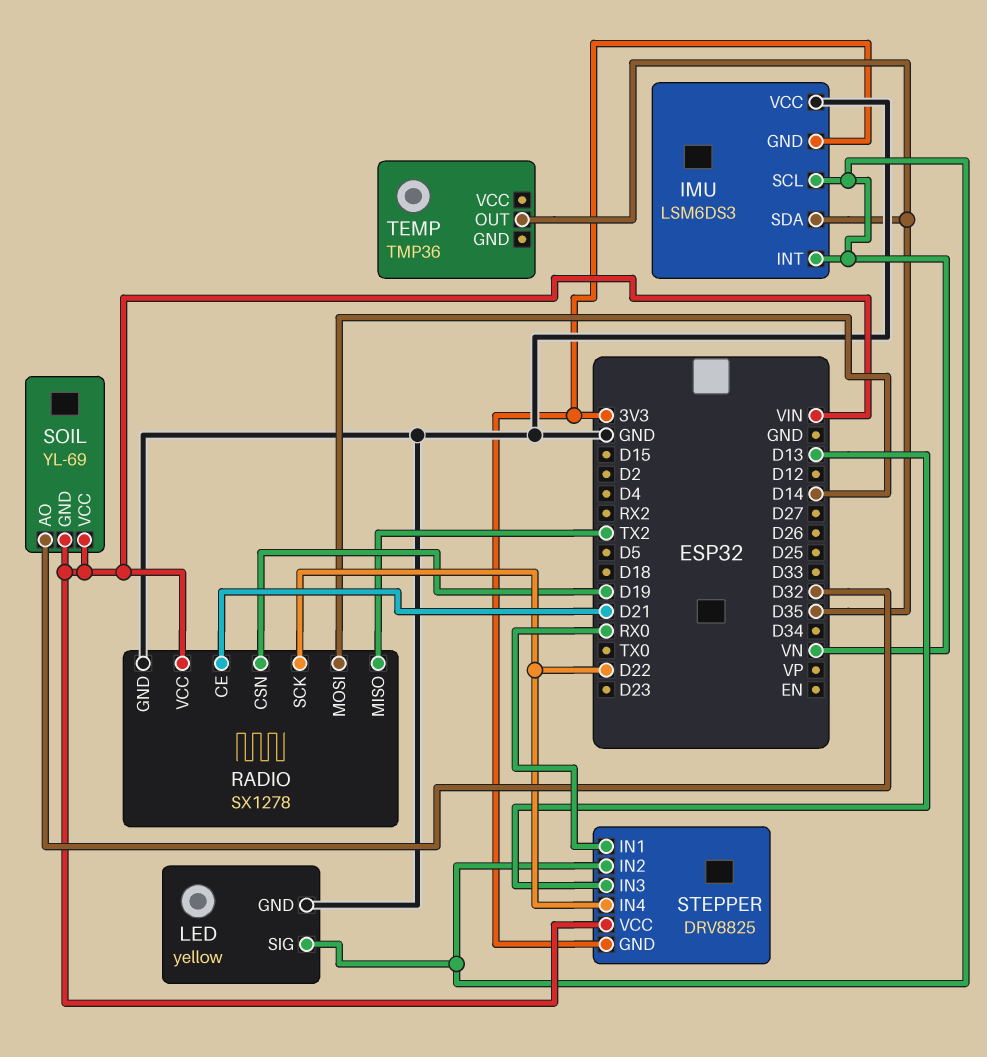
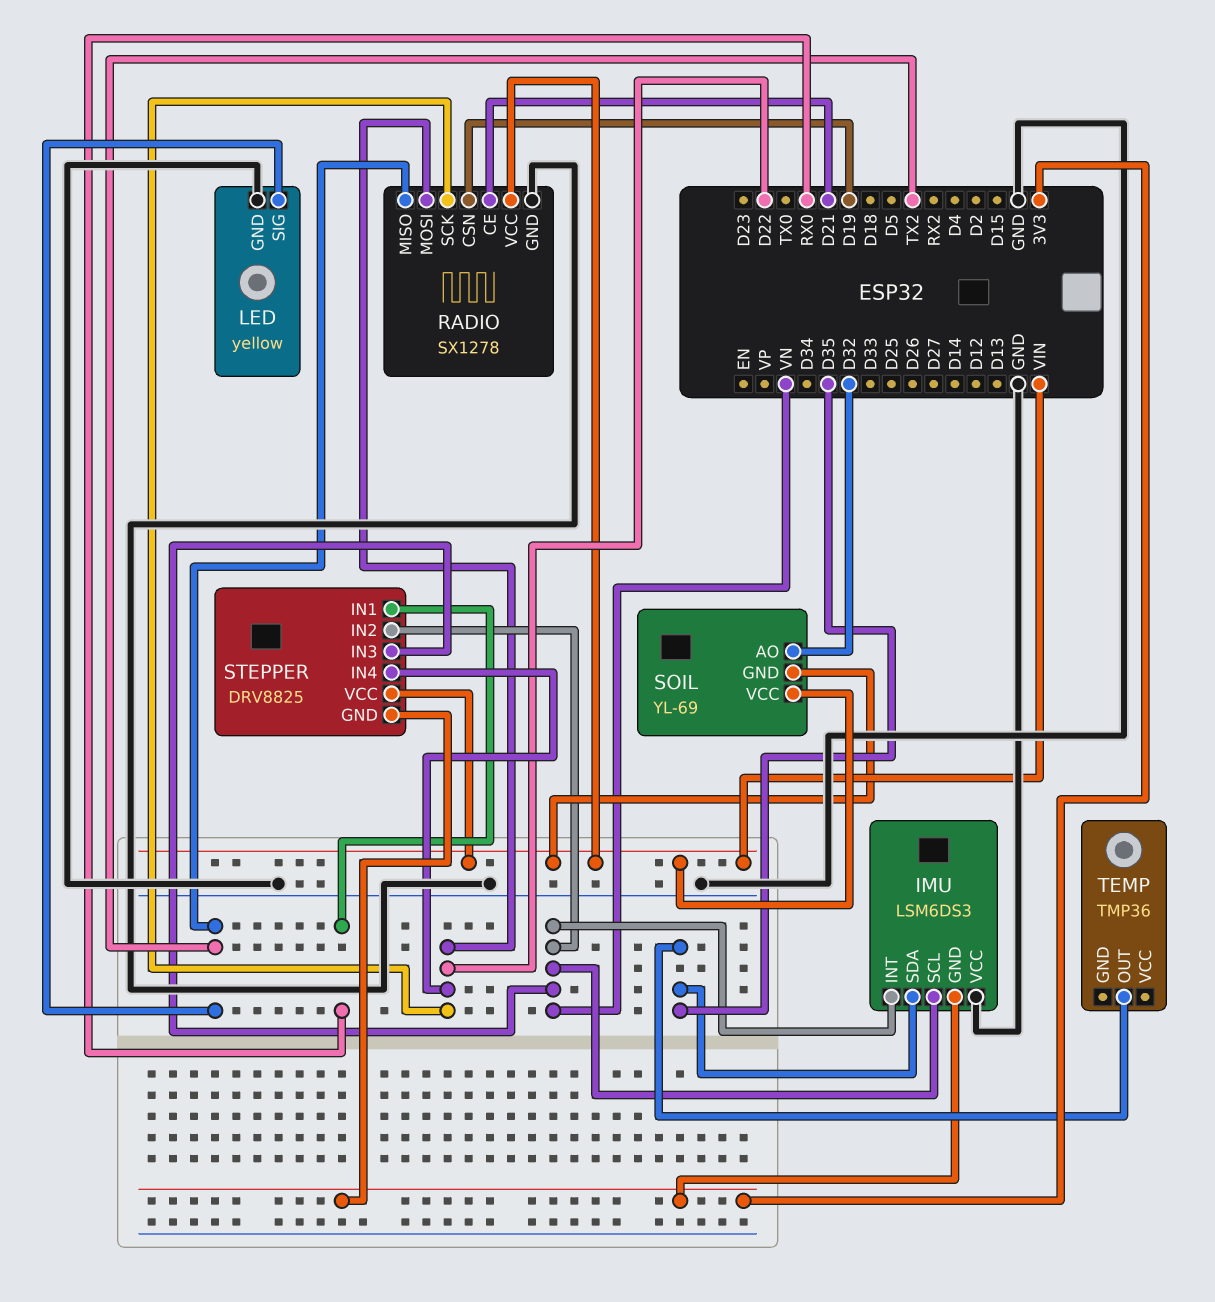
LED pin SIG: VN -> TX2
RADIO pin MOSI: D14 -> D22
STEPPER pin IN3: D13 -> VN

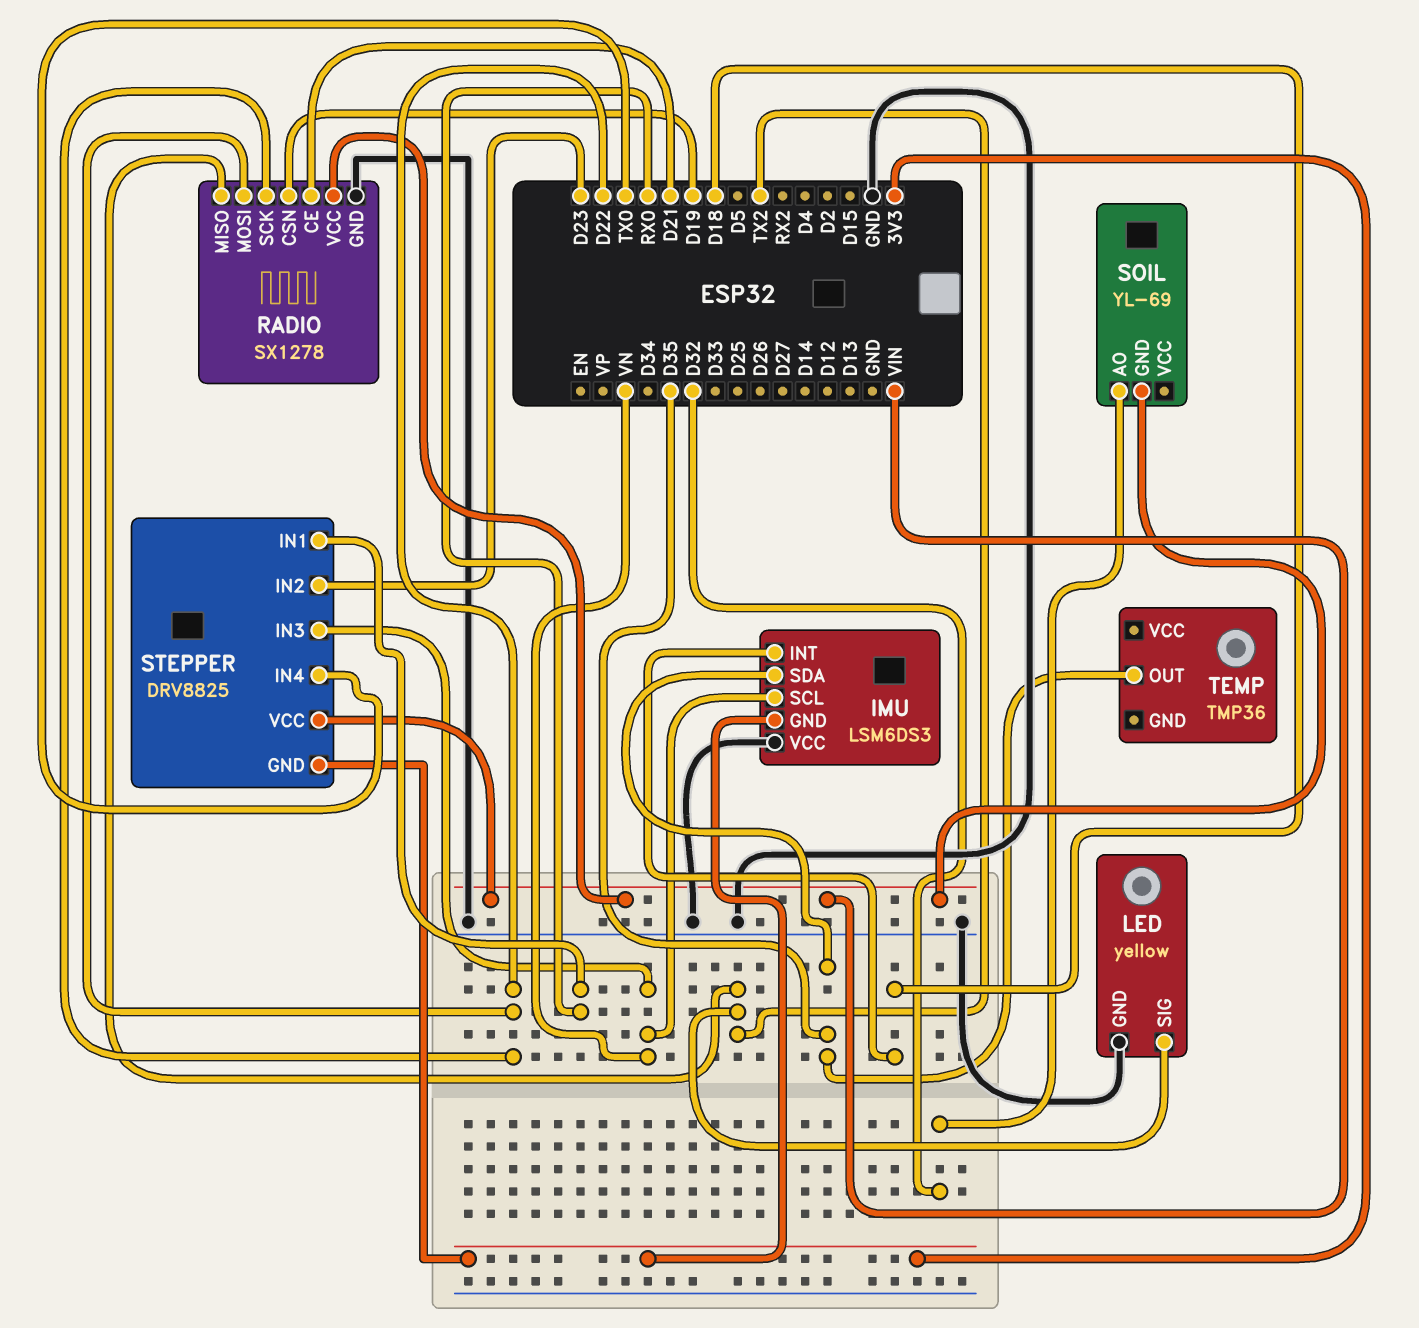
IMU pin INT: VN -> D18
SOIL pin VCC: VIN -> none
STEPPER pin IN2: VN -> D23
STEPPER pin IN4: D22 -> TX0

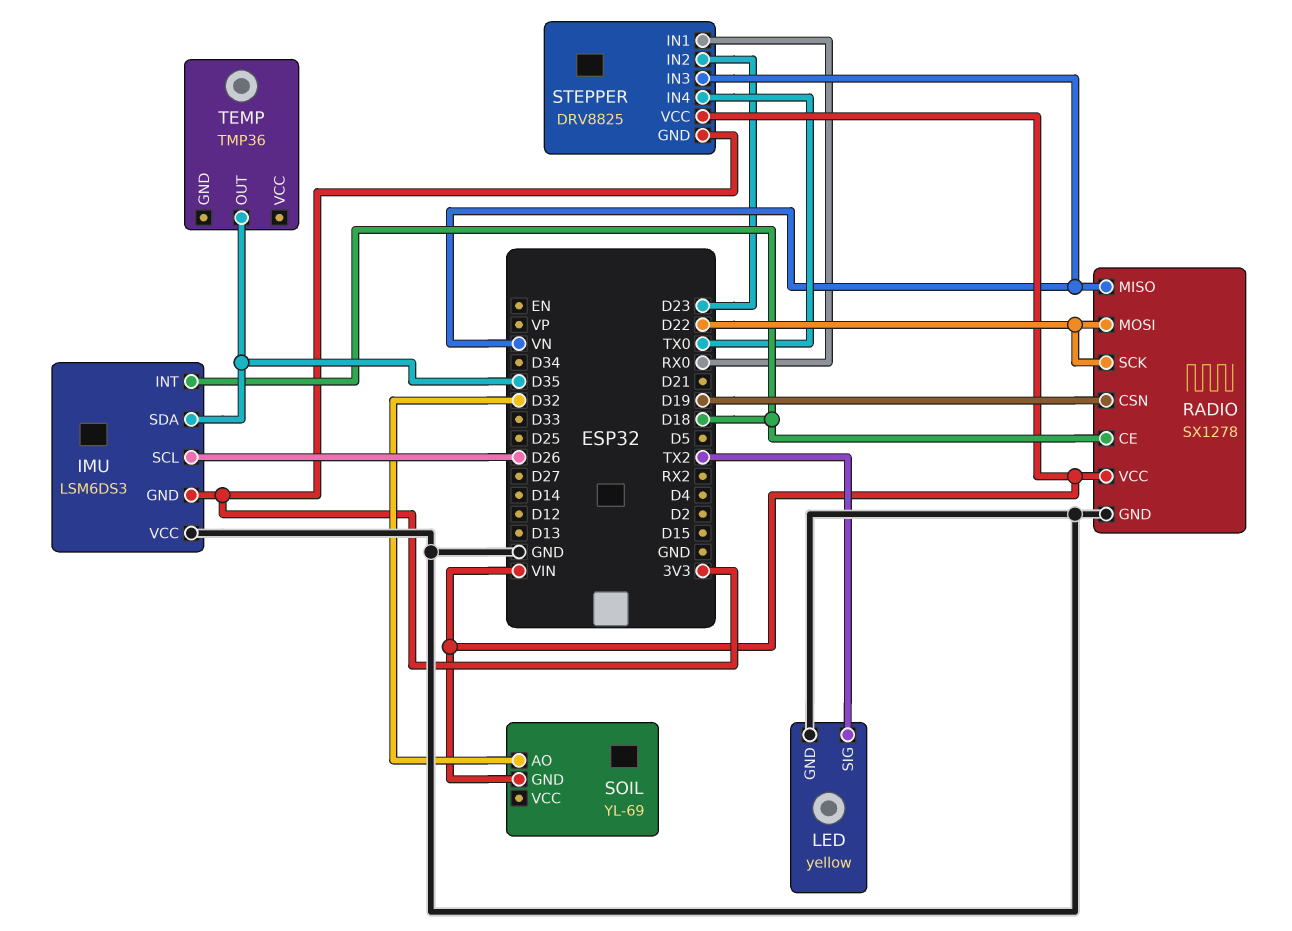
IMU pin SCL: VN -> D26
RADIO pin CE: D21 -> D18
RADIO pin MISO: TX2 -> VN

